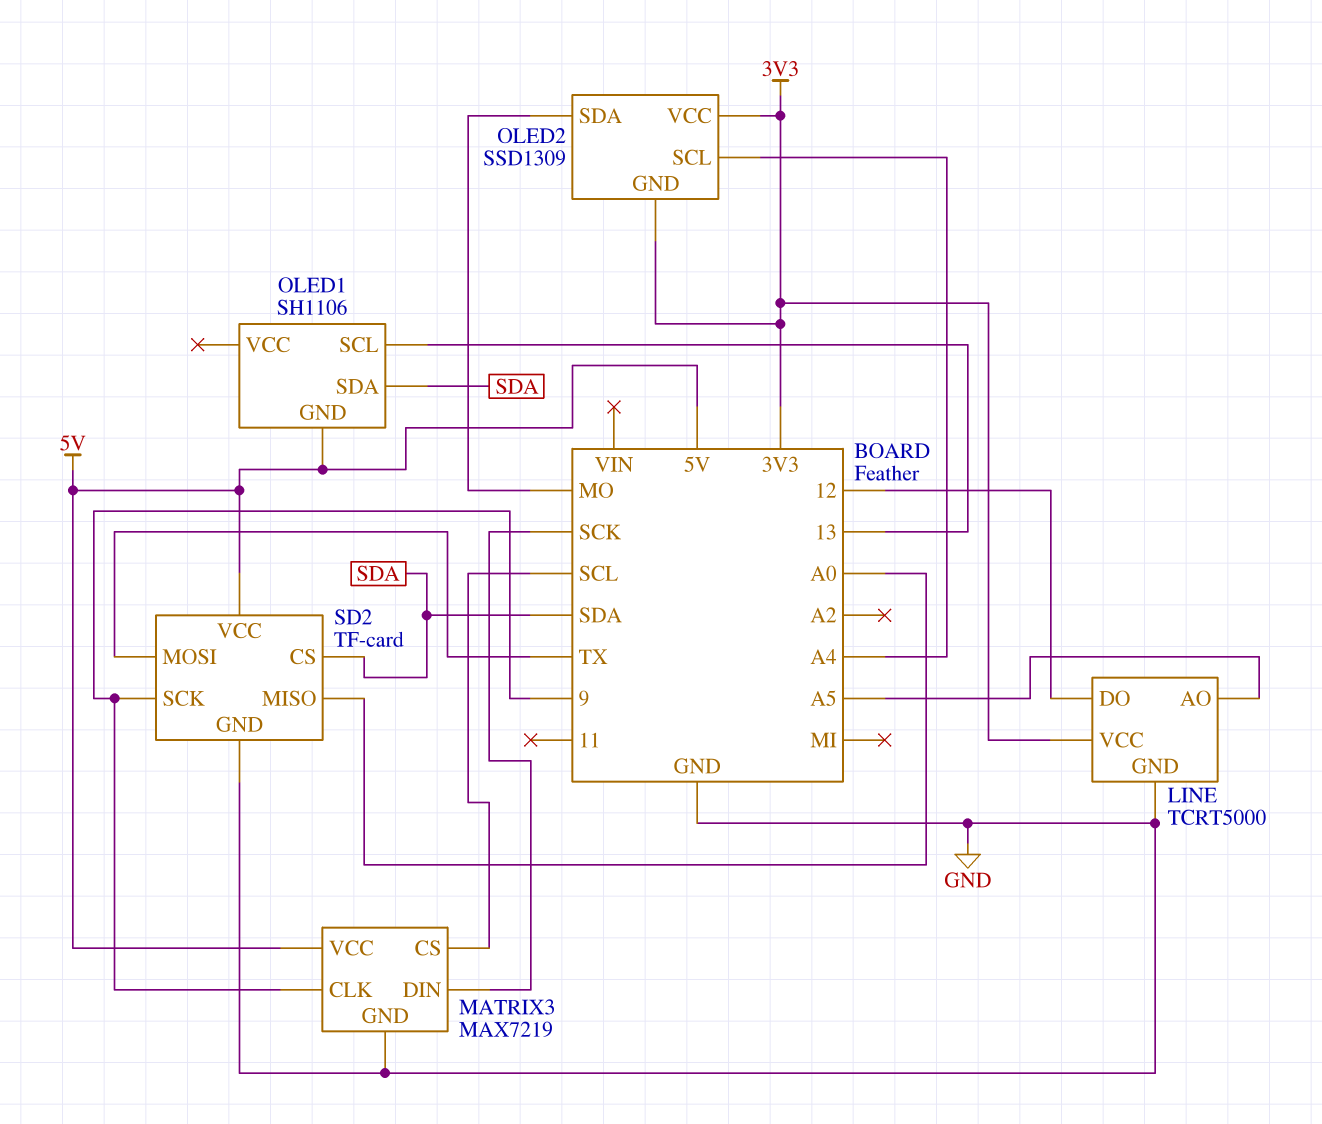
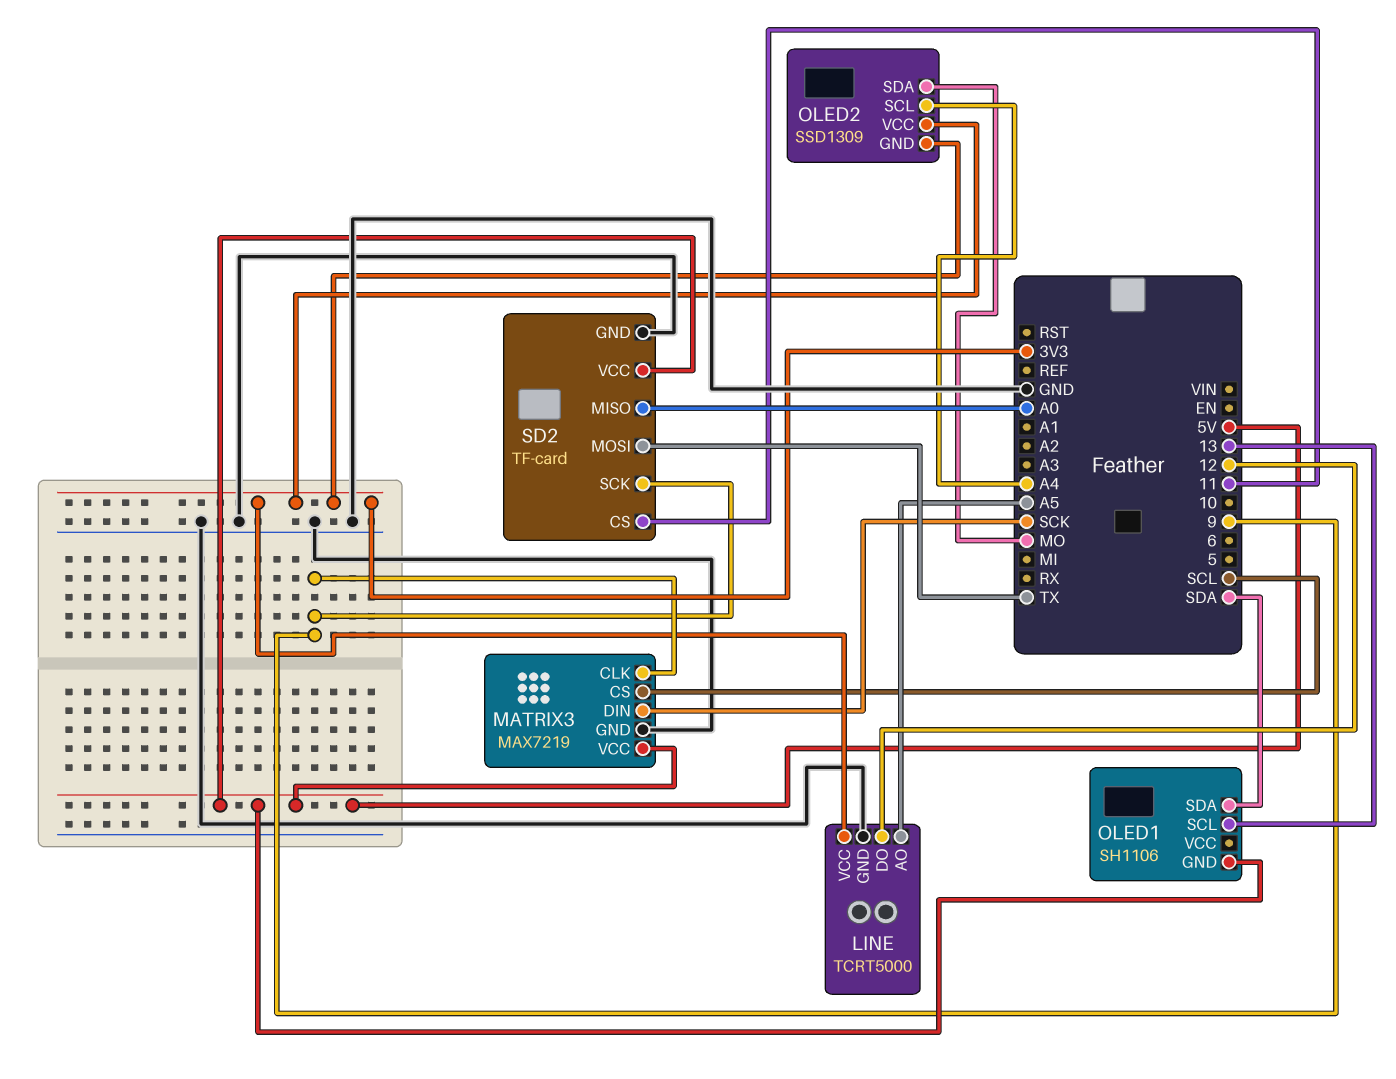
SD2 pin CS: SDA -> 11

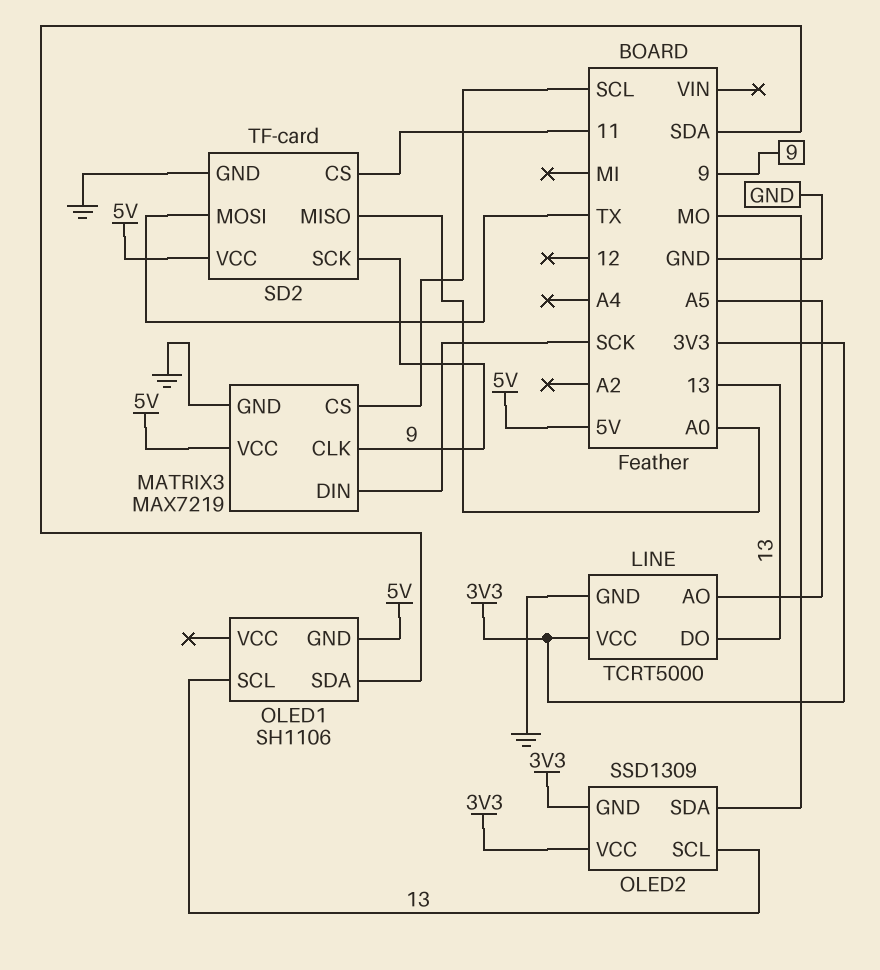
LINE pin DO: 12 -> 13
OLED2 pin SCL: A4 -> 13

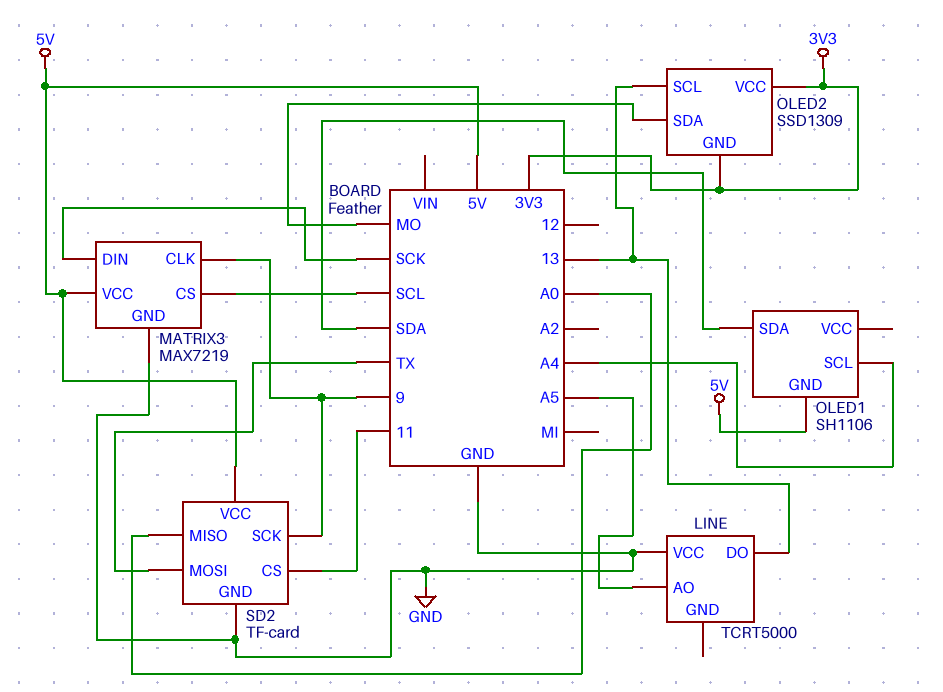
LINE pin GND: GND -> none
LINE pin VCC: 3V3 -> GND
OLED1 pin SCL: 13 -> A4

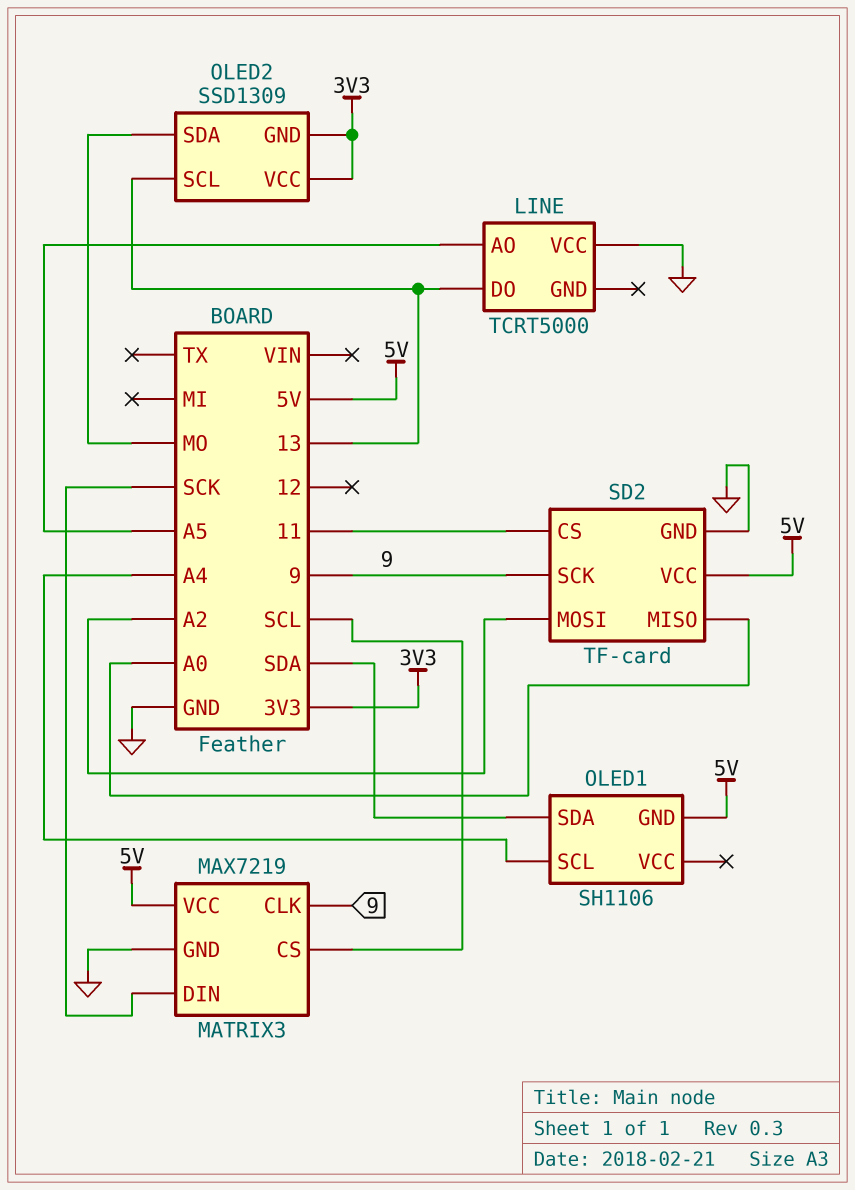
SD2 pin MOSI: TX -> A2

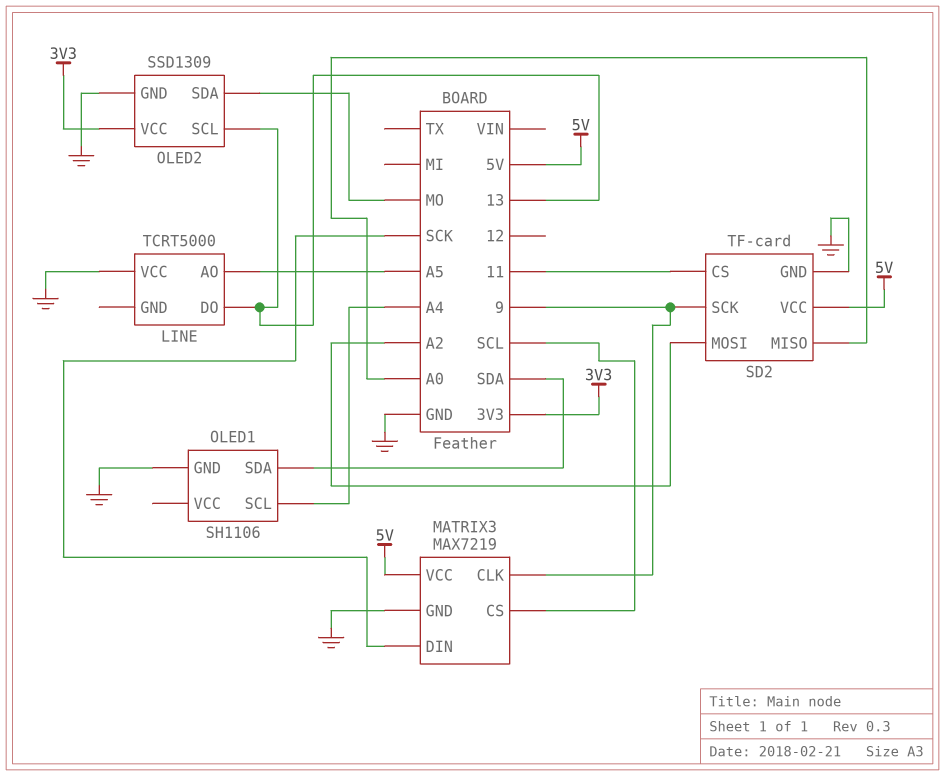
OLED1 pin GND: 5V -> GND
OLED2 pin GND: 3V3 -> GND

